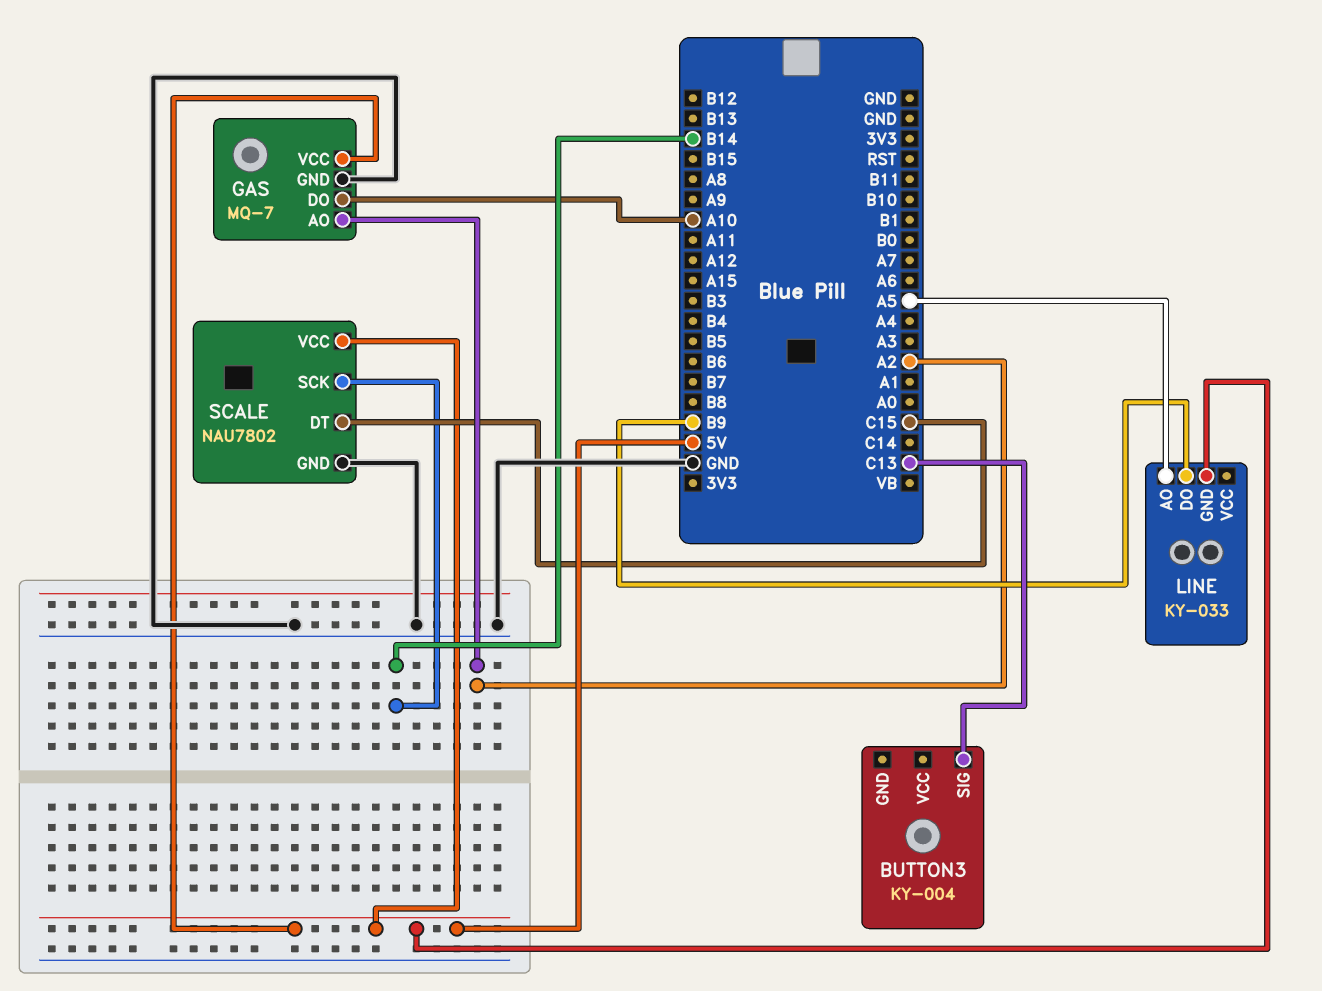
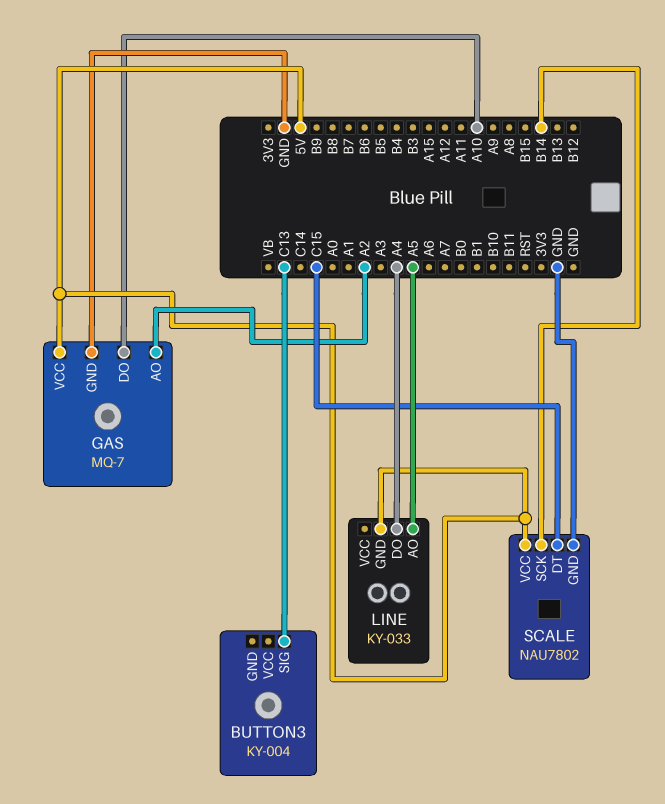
LINE pin DO: B9 -> A4

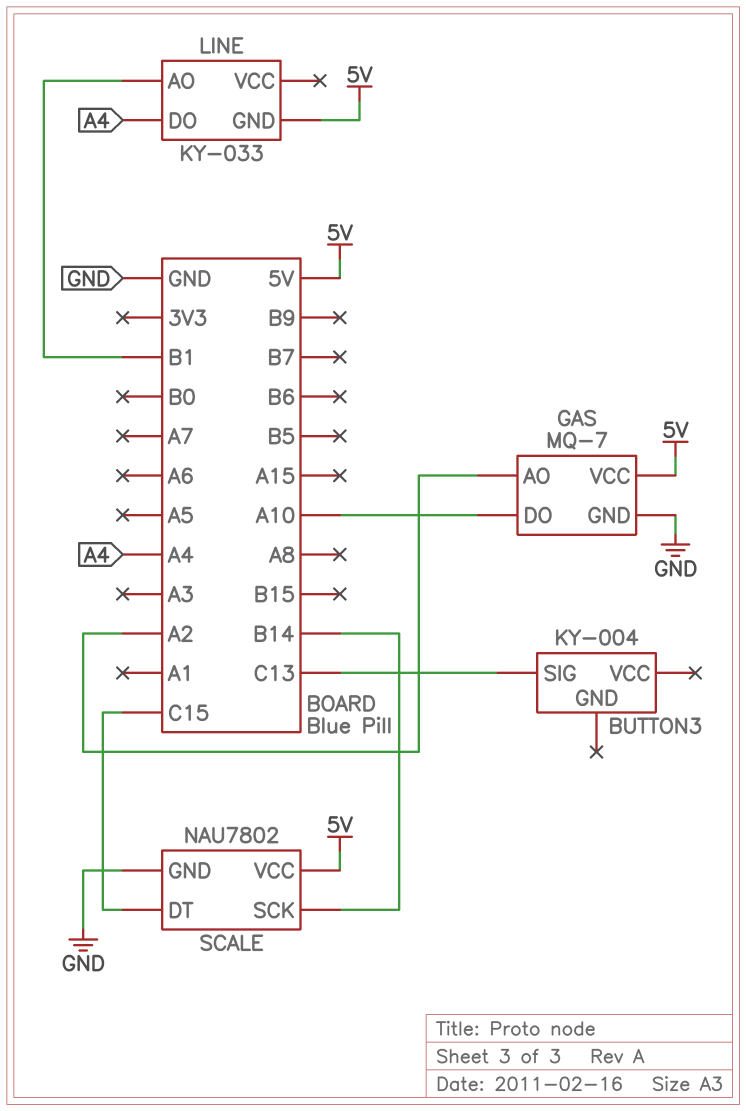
LINE pin AO: A5 -> B1

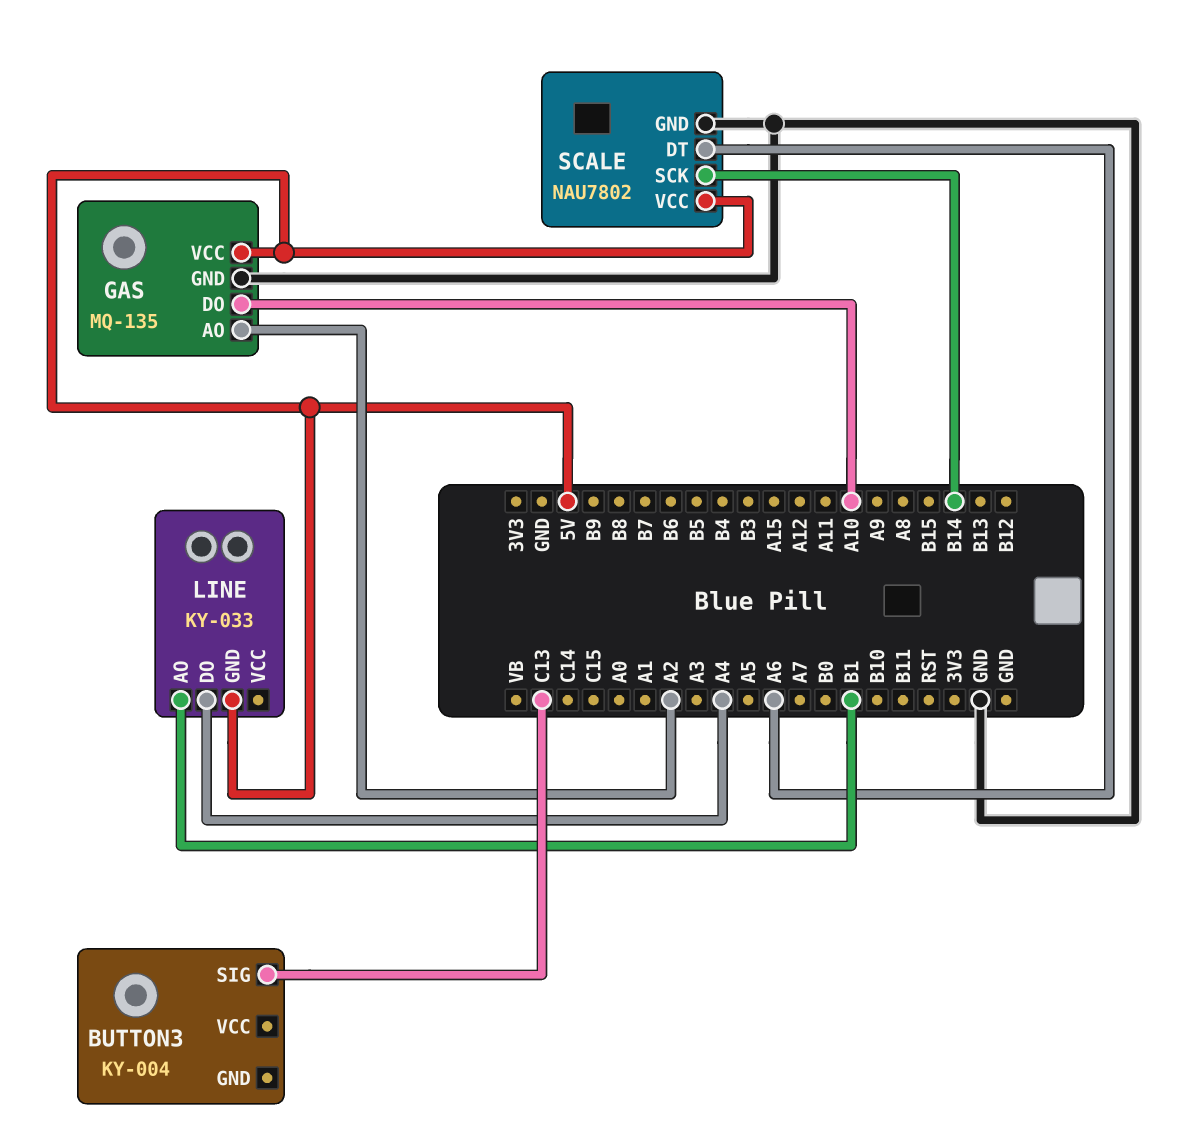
GAS: MQ-7 -> MQ-135
SCALE pin DT: C15 -> A6

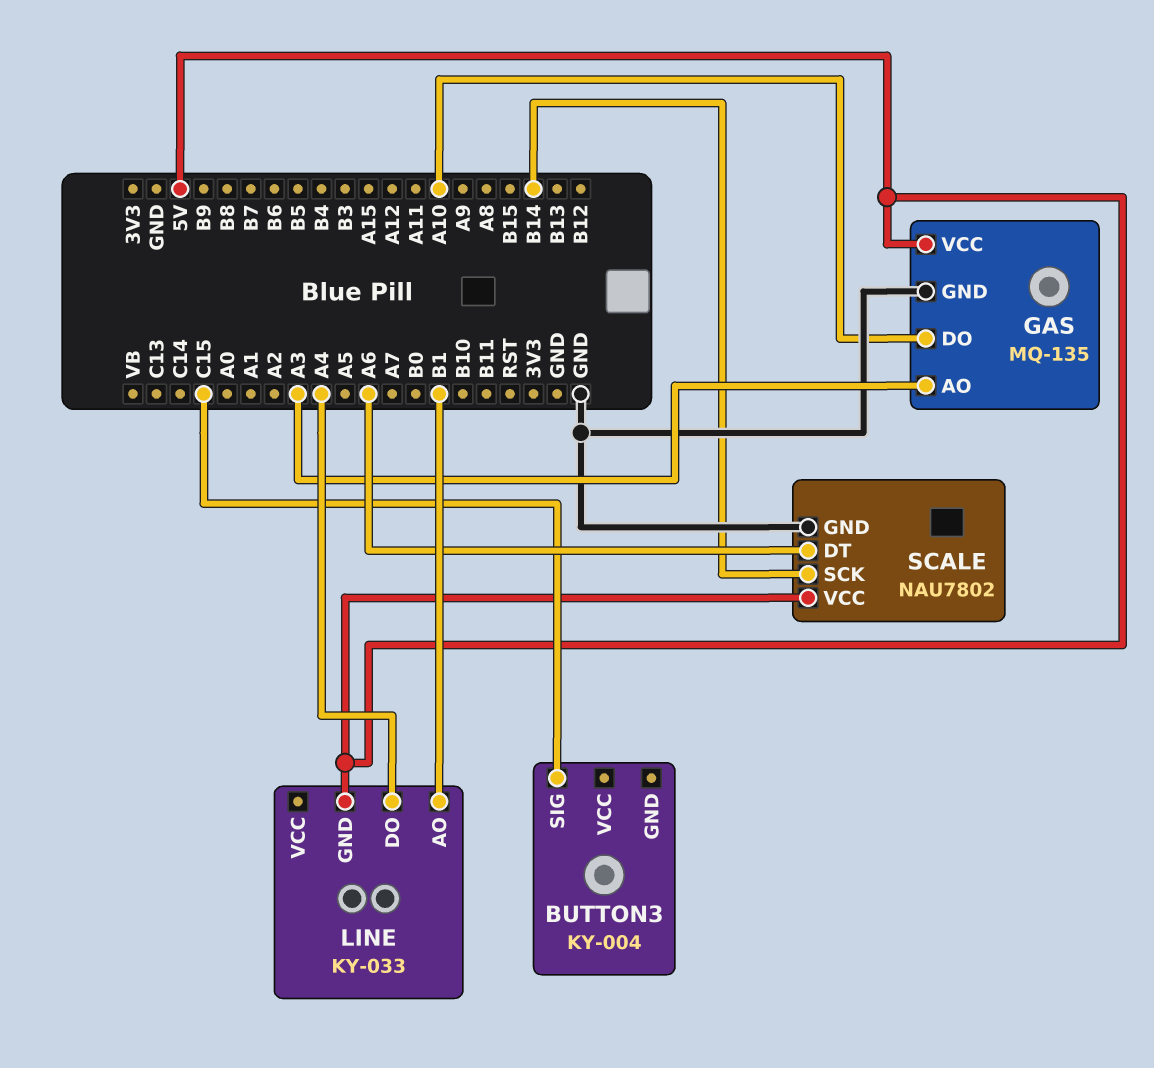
BUTTON3 pin SIG: C13 -> C15
GAS pin AO: A2 -> A3

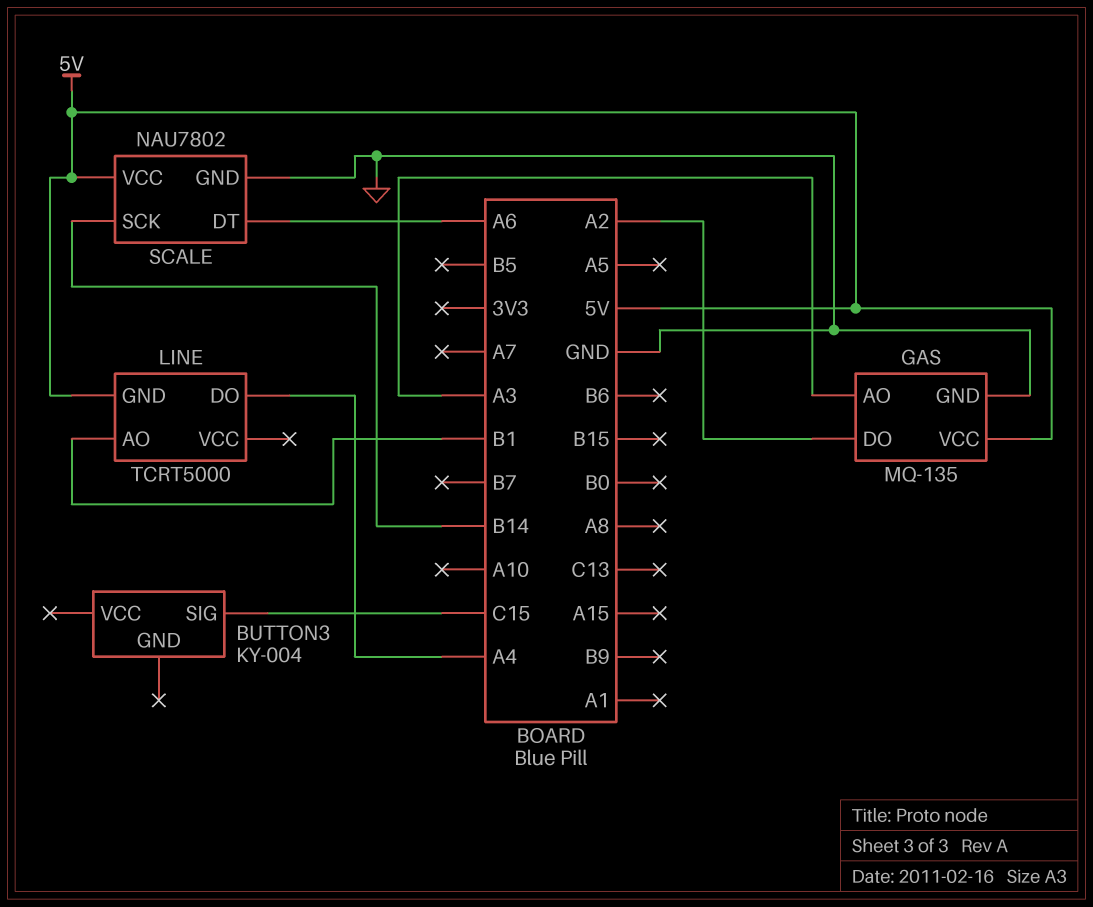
GAS pin DO: A10 -> A2
LINE: KY-033 -> TCRT5000

